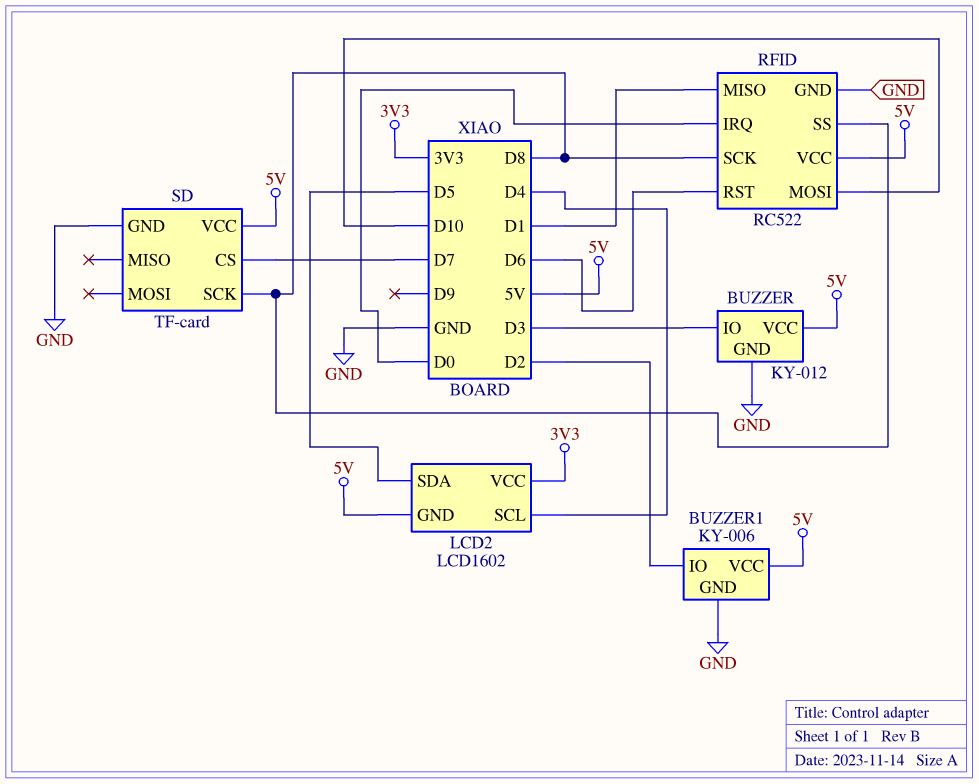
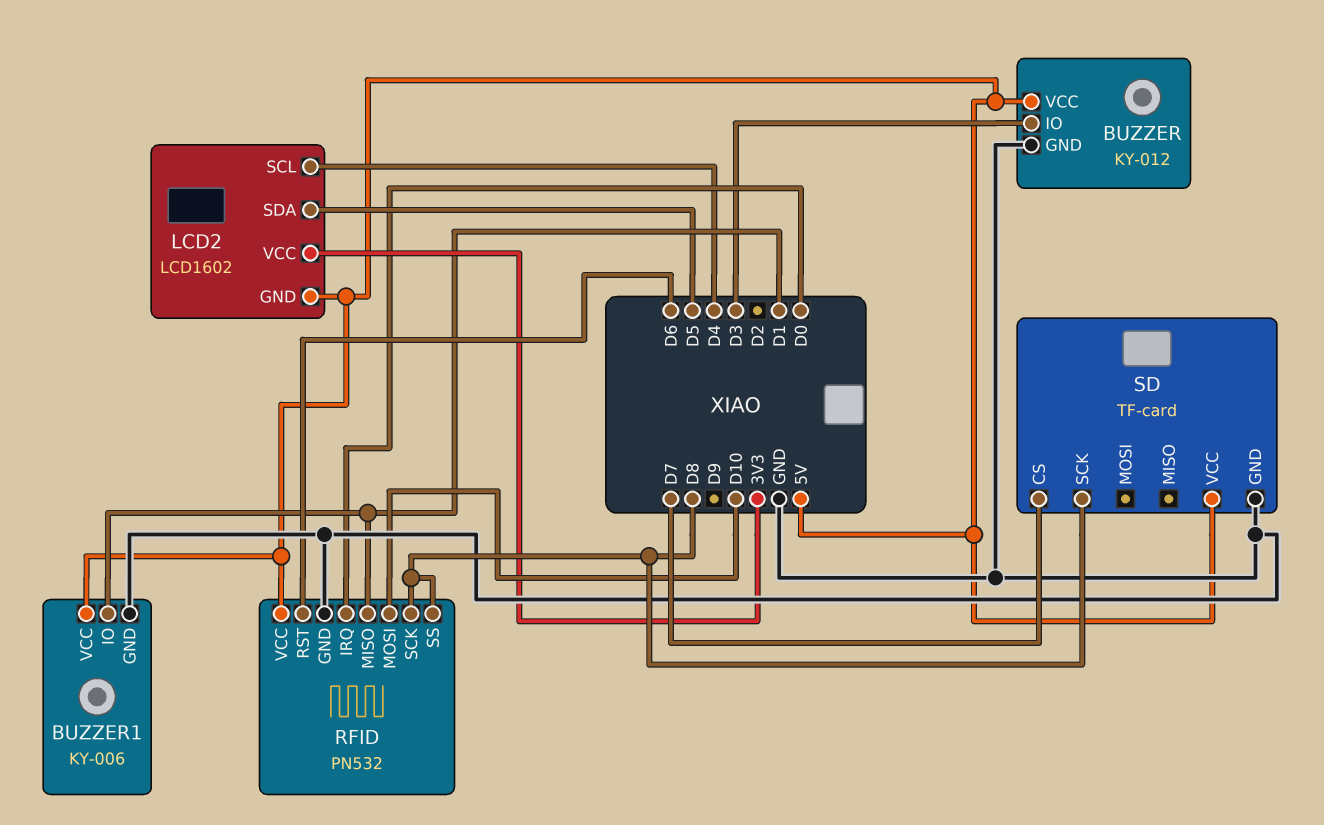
BUZZER1 pin IO: D2 -> D1
RFID: RC522 -> PN532

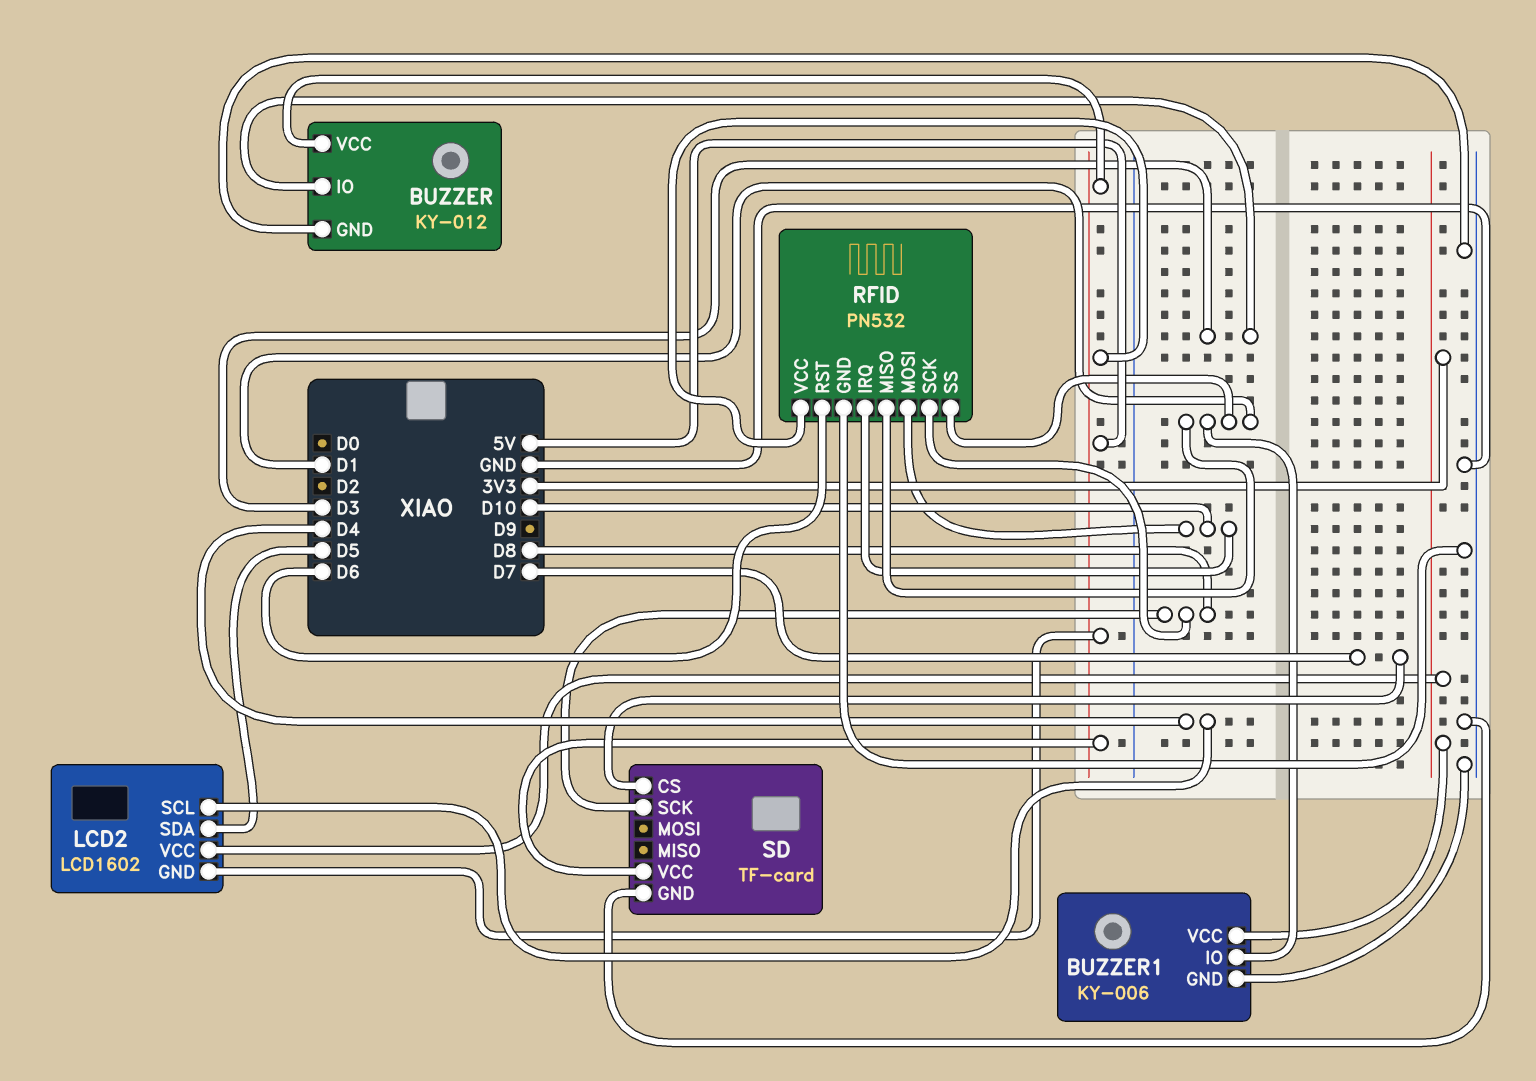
BUZZER1 pin VCC: 5V -> 3V3
RFID pin IRQ: D0 -> D10
RFID pin SS: D8 -> D1

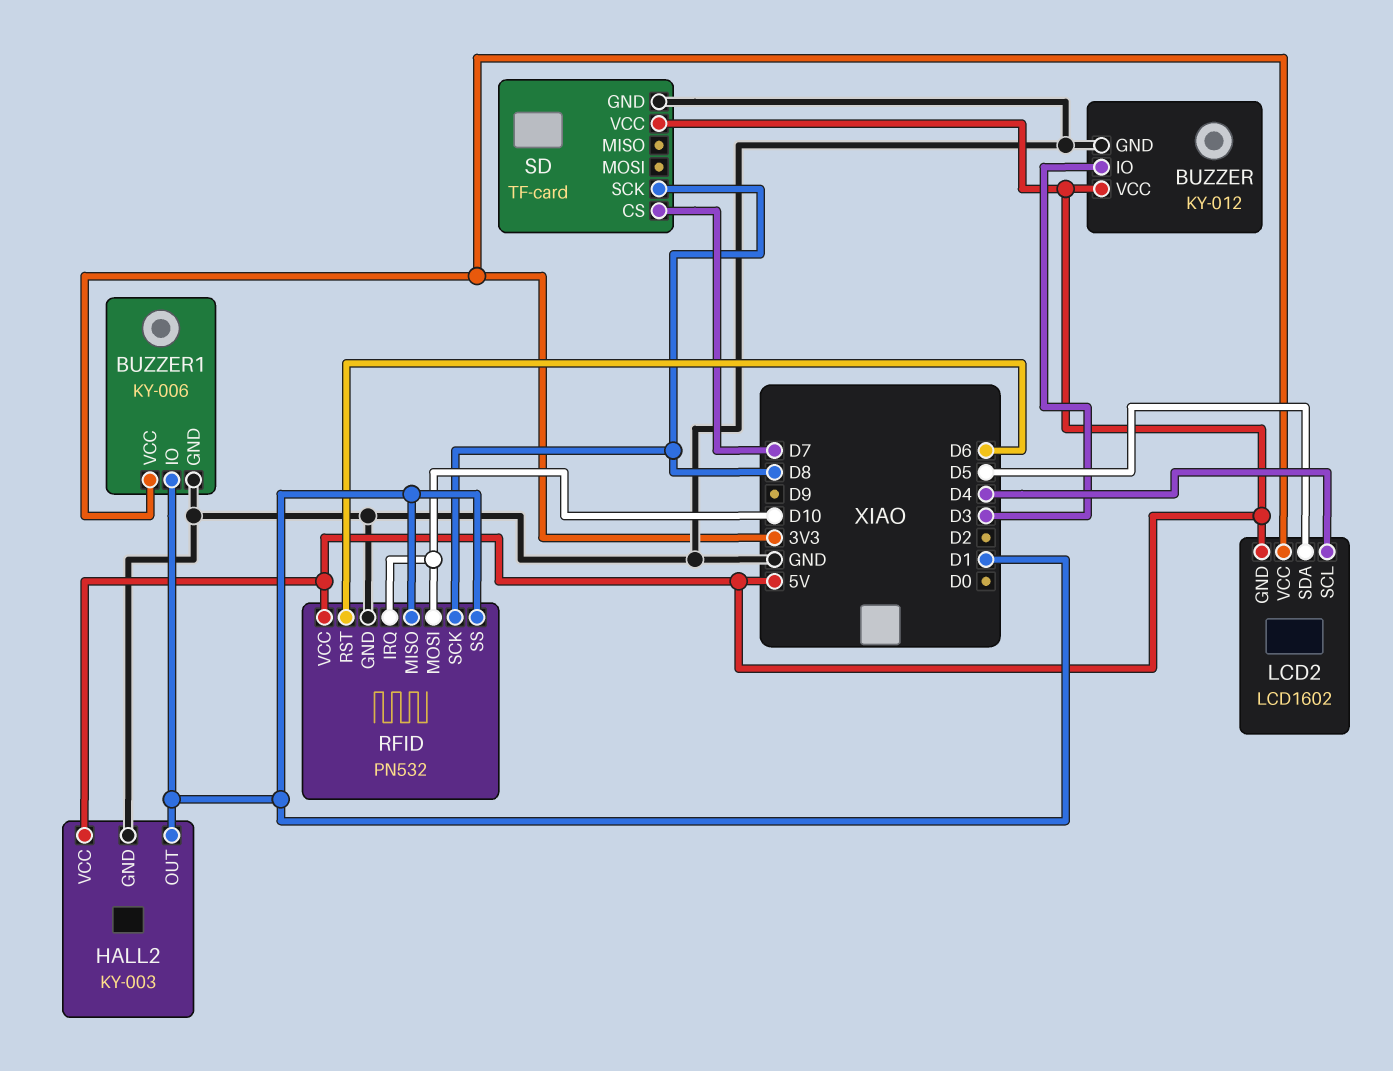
HALL2: none -> KY-003
HALL2 pin GND: none -> GND
HALL2 pin OUT: none -> D1
HALL2 pin VCC: none -> 5V

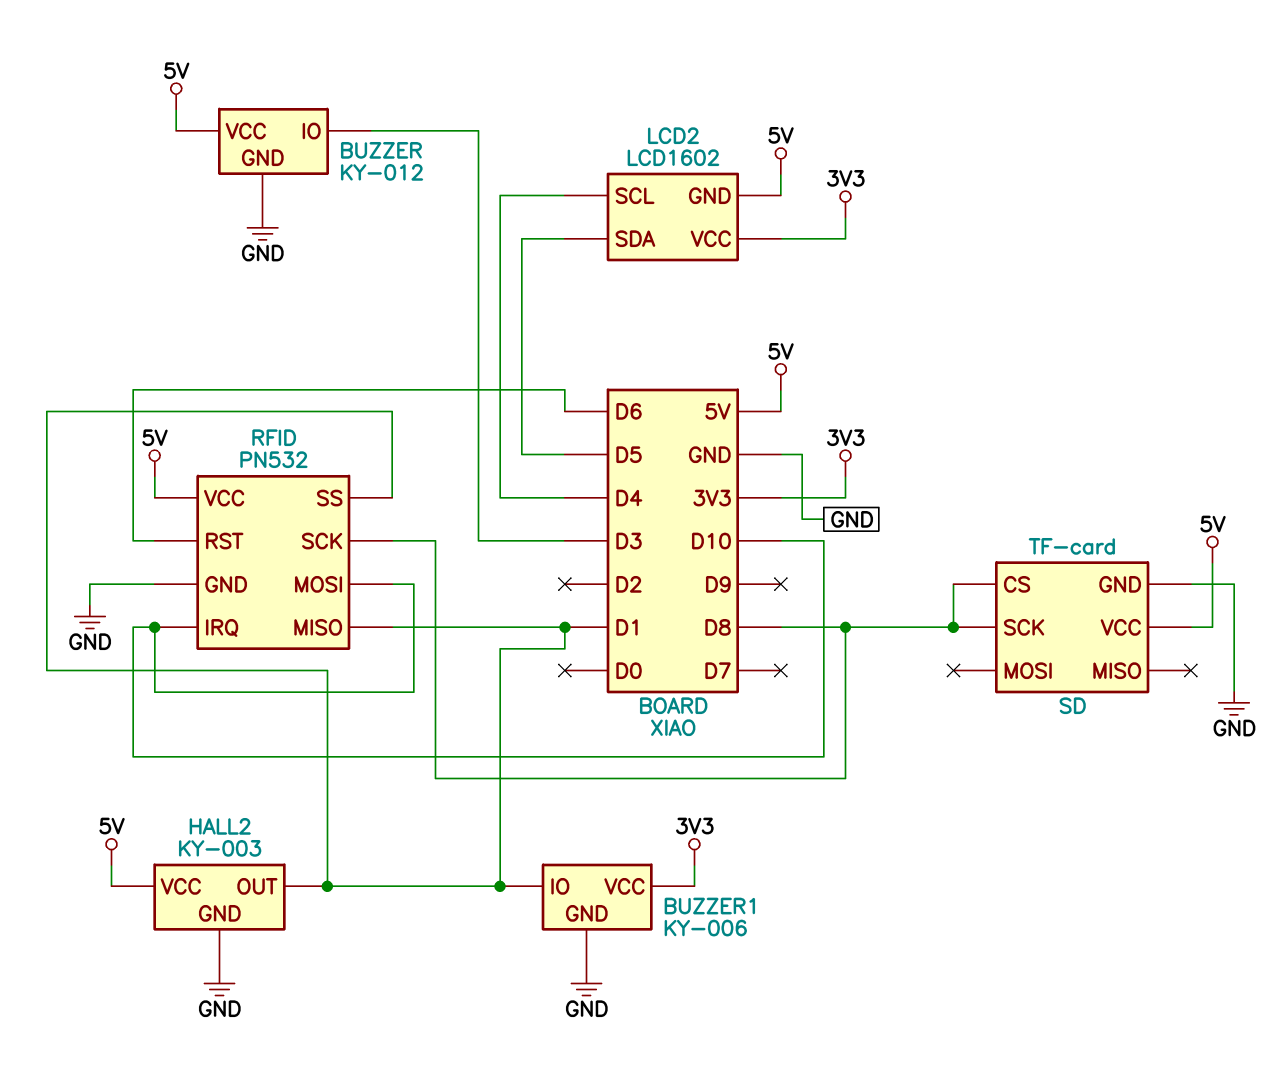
SD pin CS: D7 -> D8

